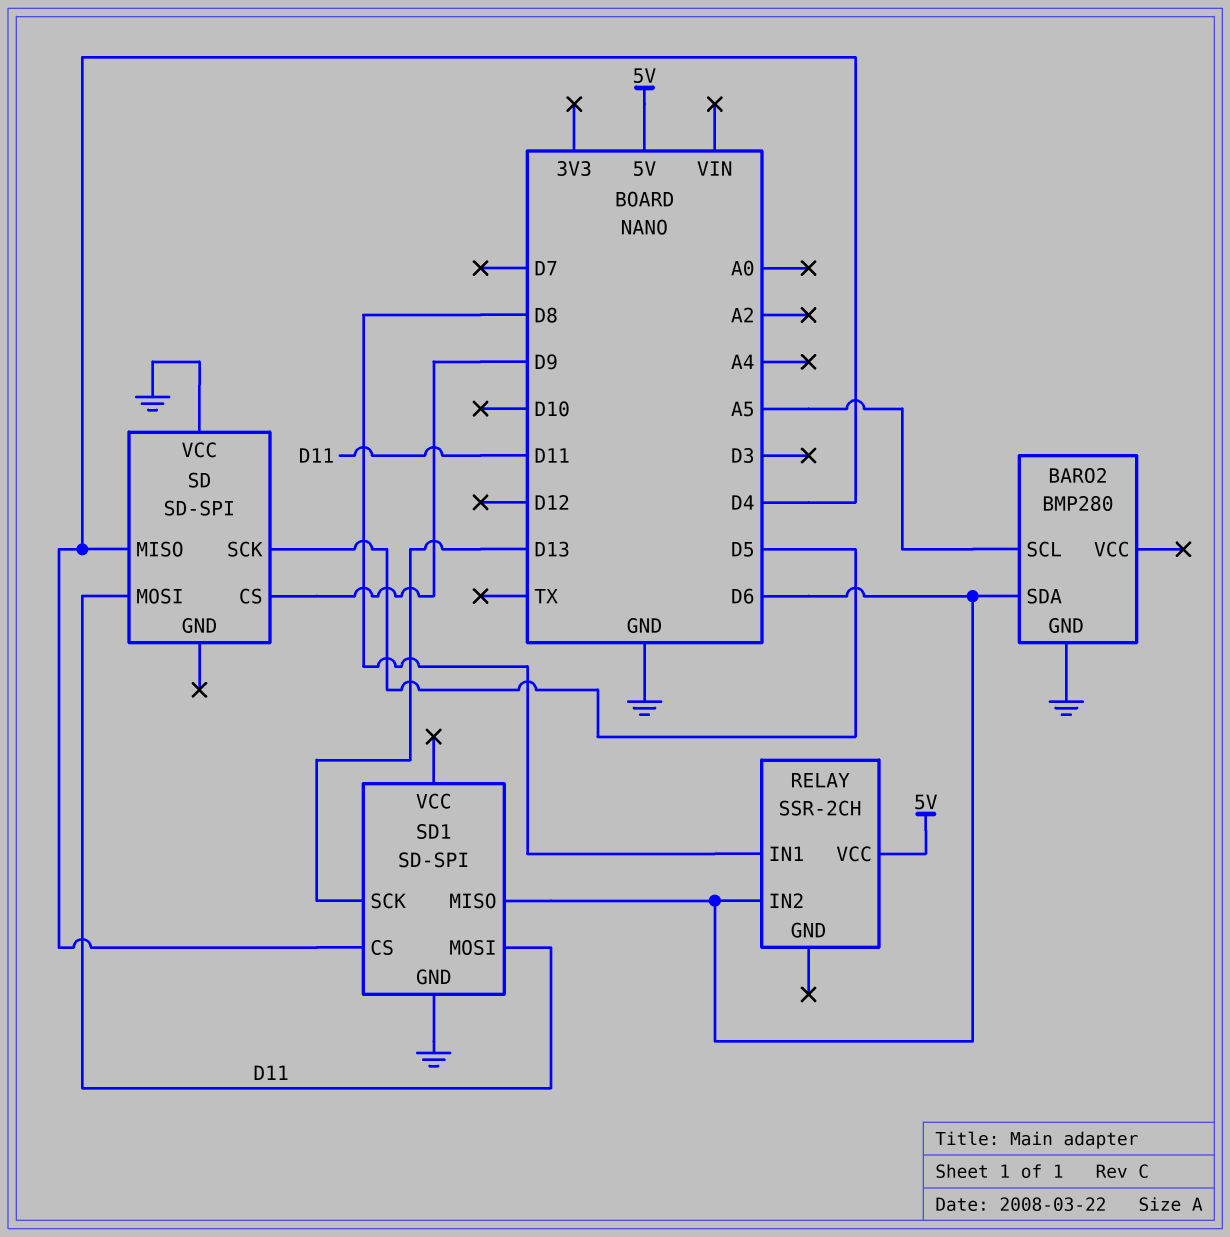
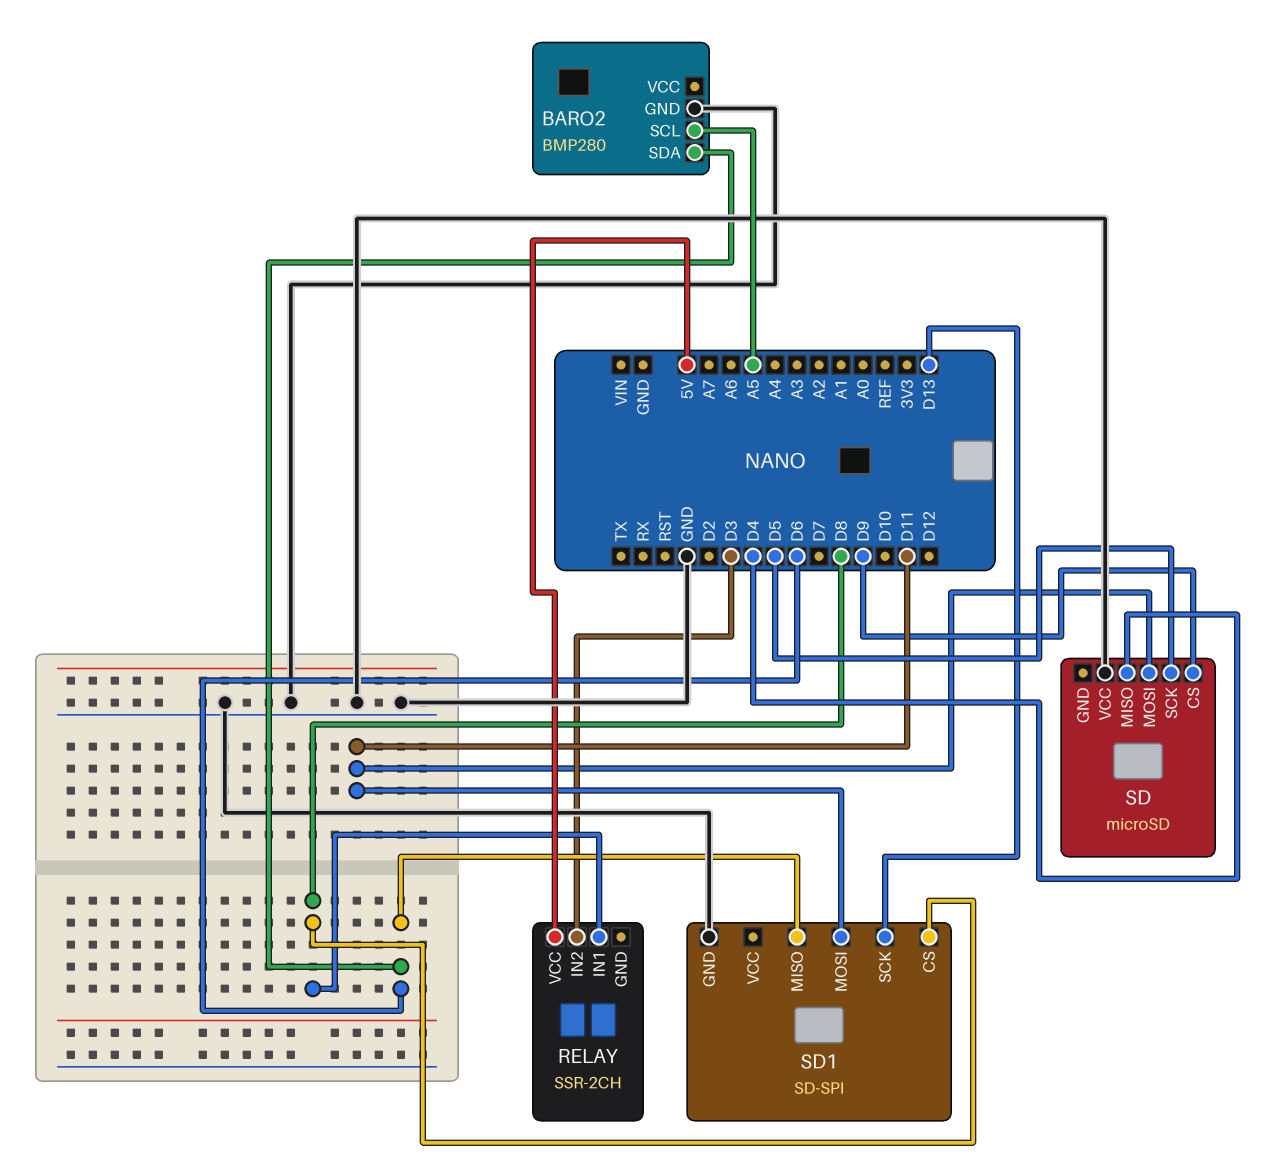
RELAY pin IN2: D6 -> D3
SD: SD-SPI -> microSD
SD1 pin CS: D4 -> D8

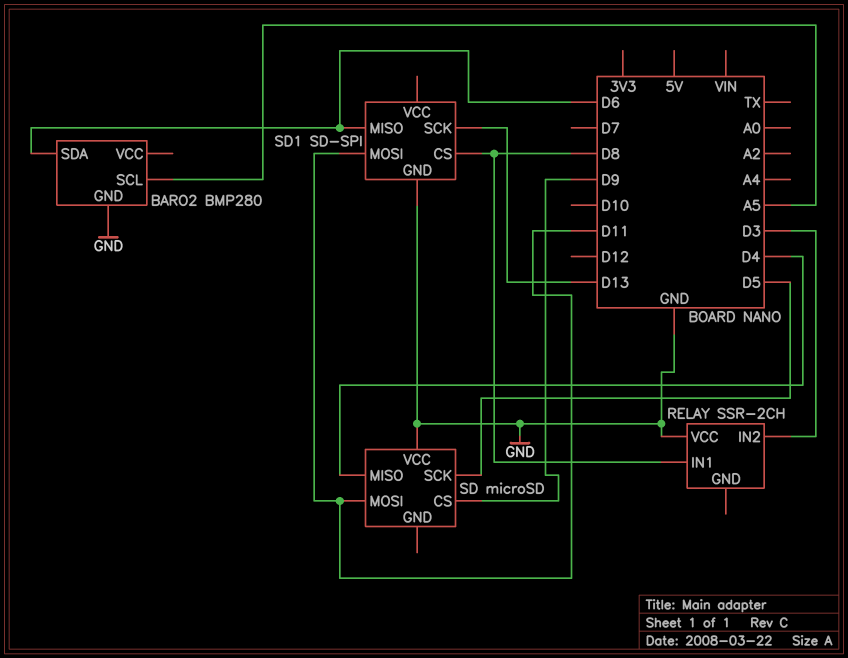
RELAY pin VCC: 5V -> GND

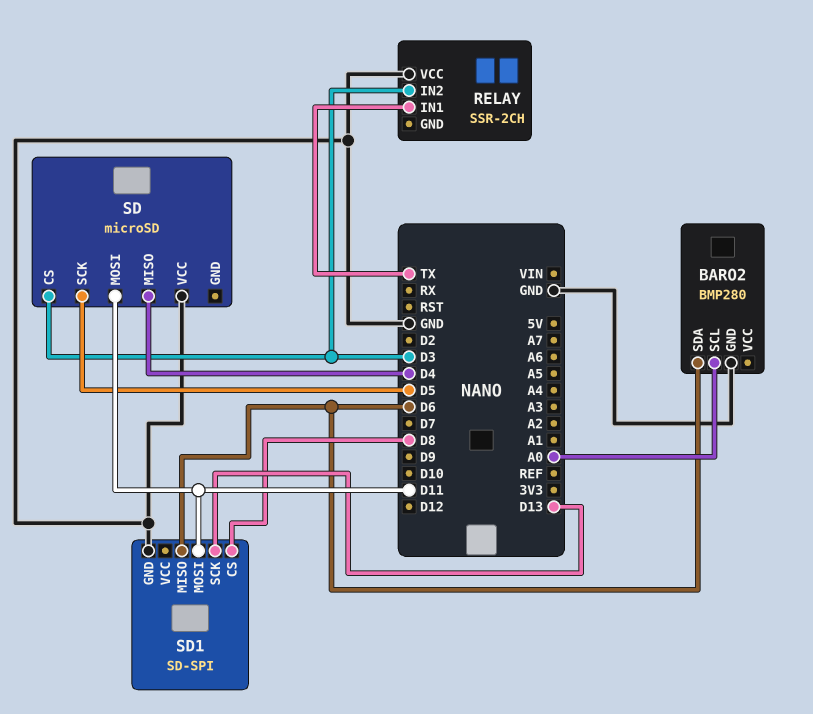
BARO2 pin SCL: A5 -> A0
RELAY pin IN1: D8 -> TX
SD pin CS: D9 -> D3

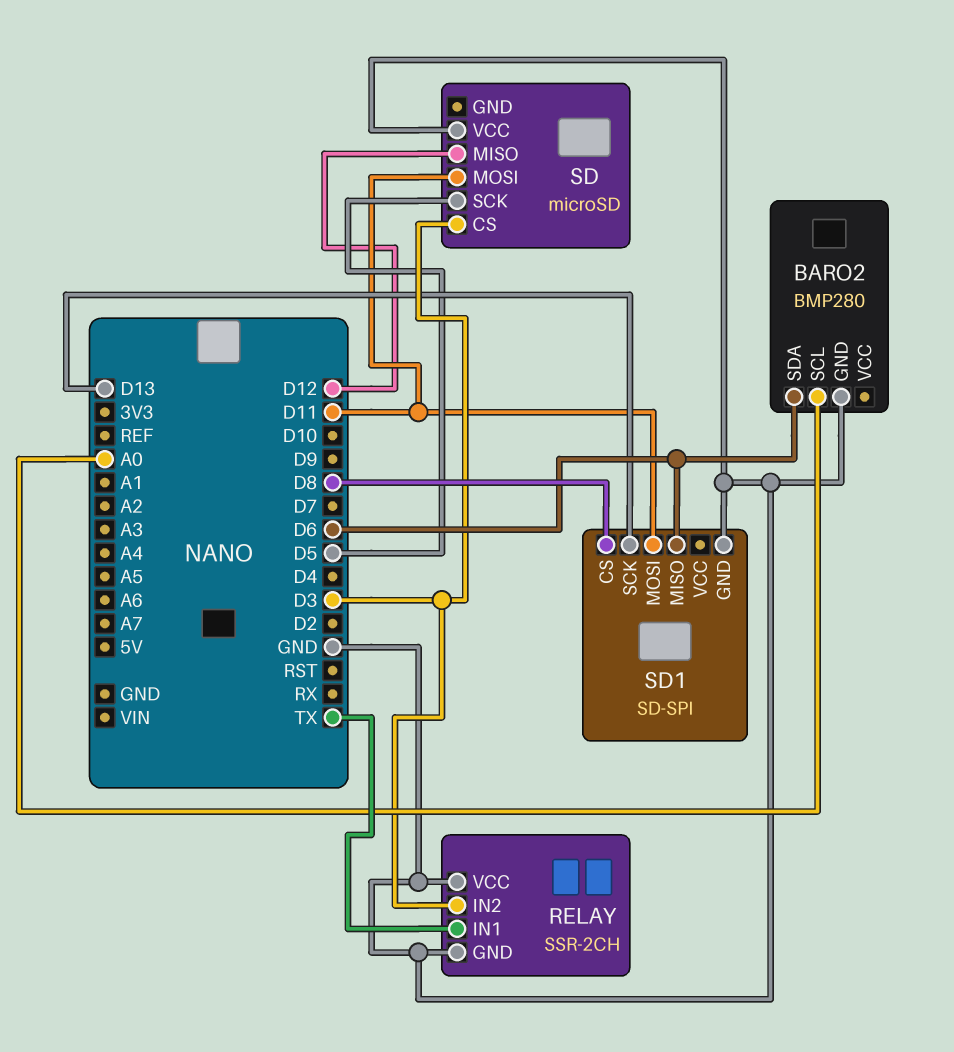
RELAY pin GND: none -> GND
SD pin MISO: D4 -> D12

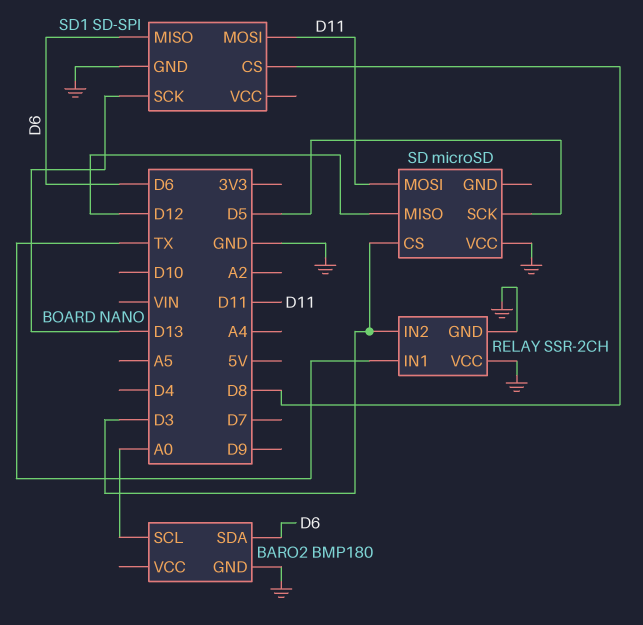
BARO2: BMP280 -> BMP180

